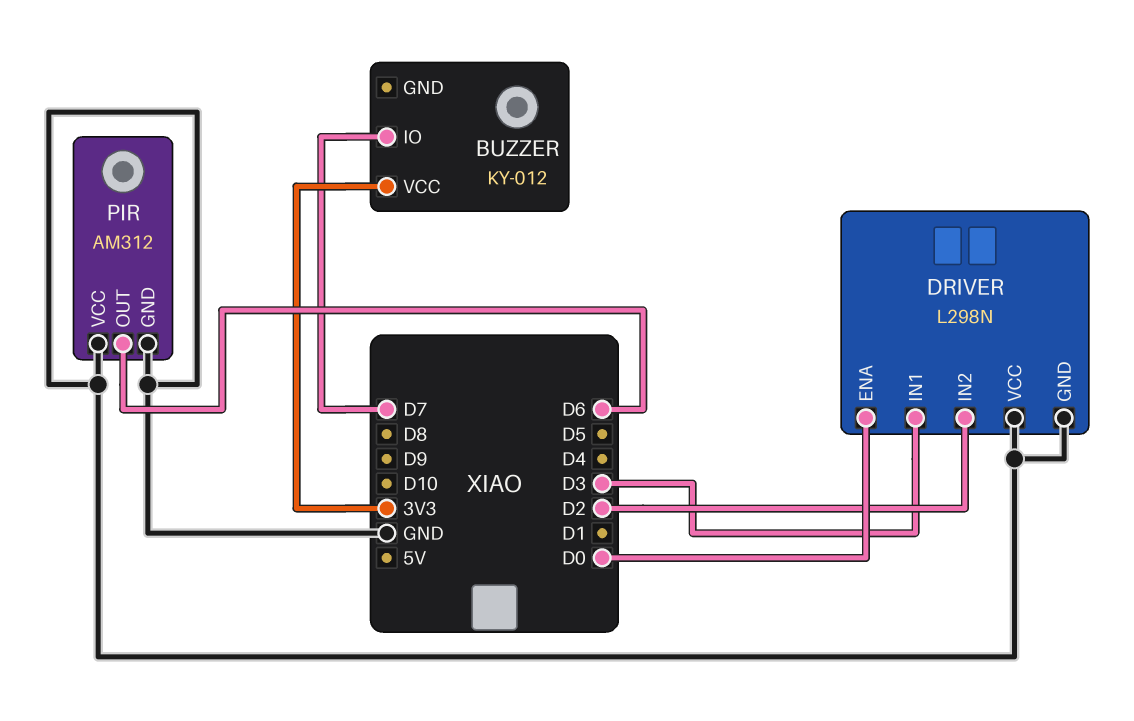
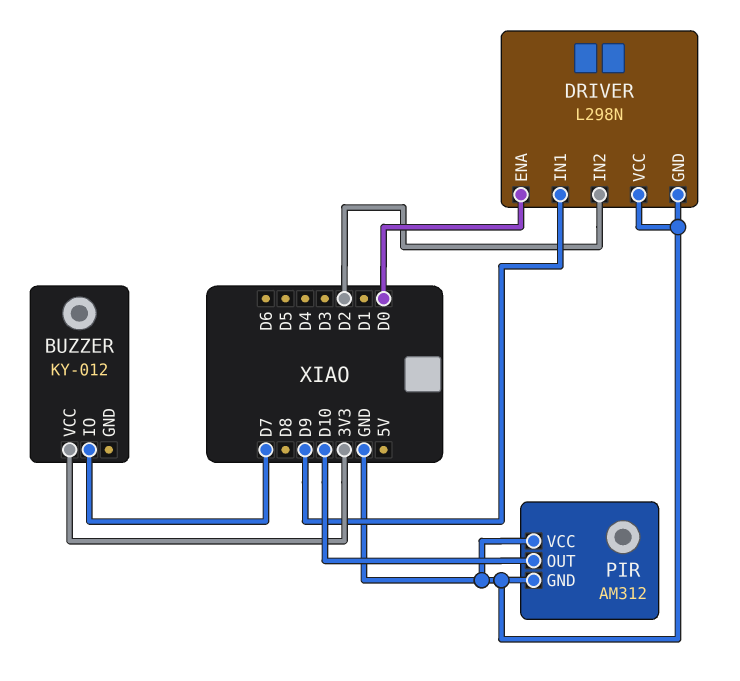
DRIVER pin IN1: D3 -> D9
PIR pin OUT: D6 -> D10

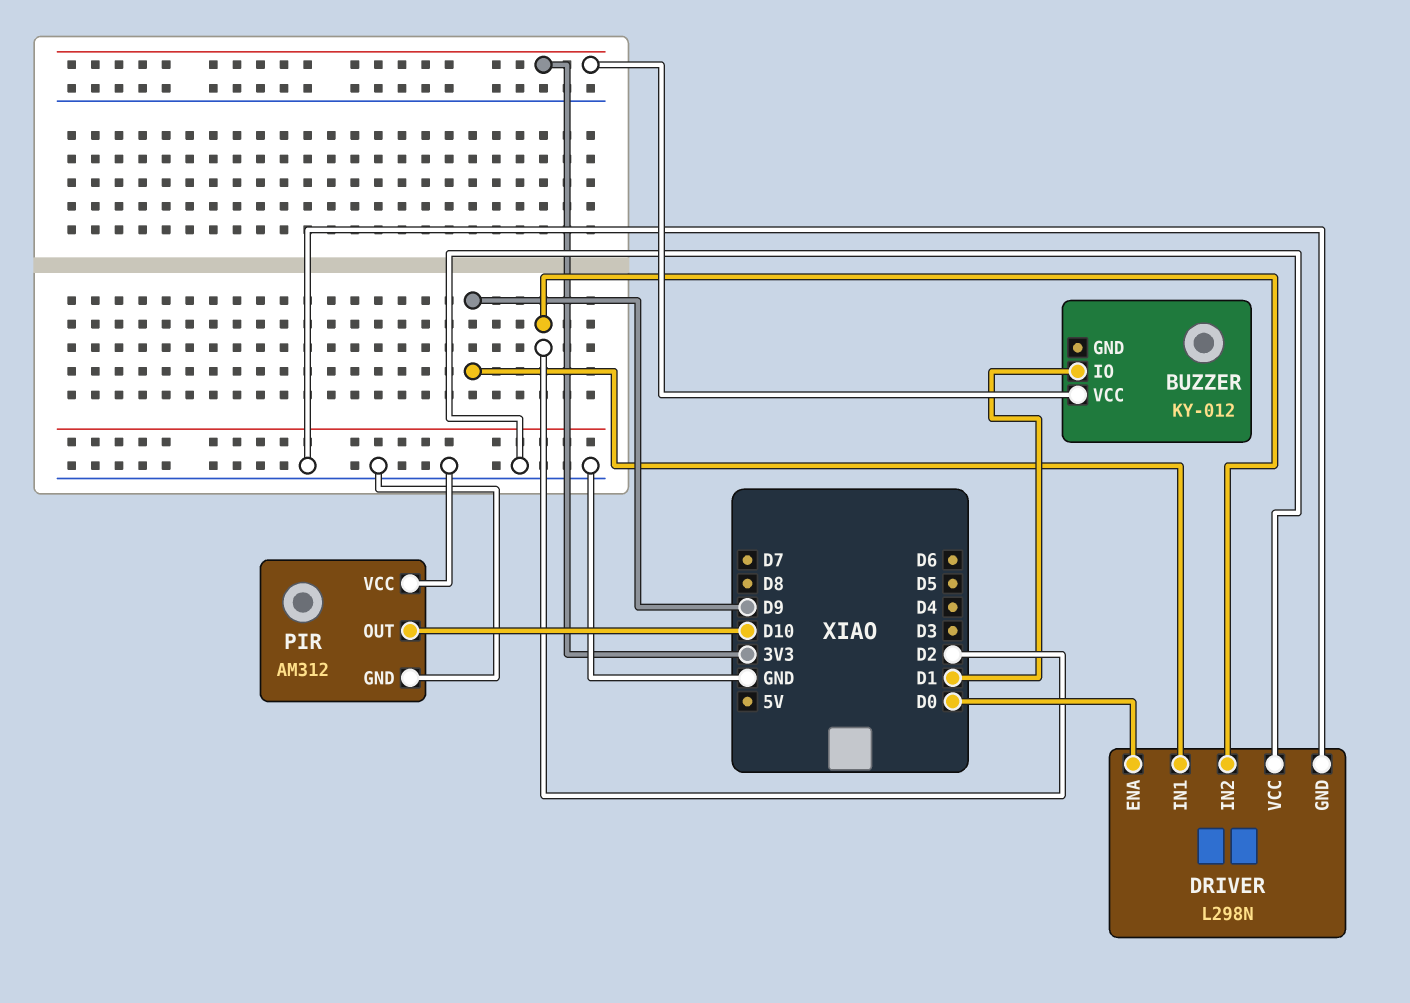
BUZZER pin IO: D7 -> D1

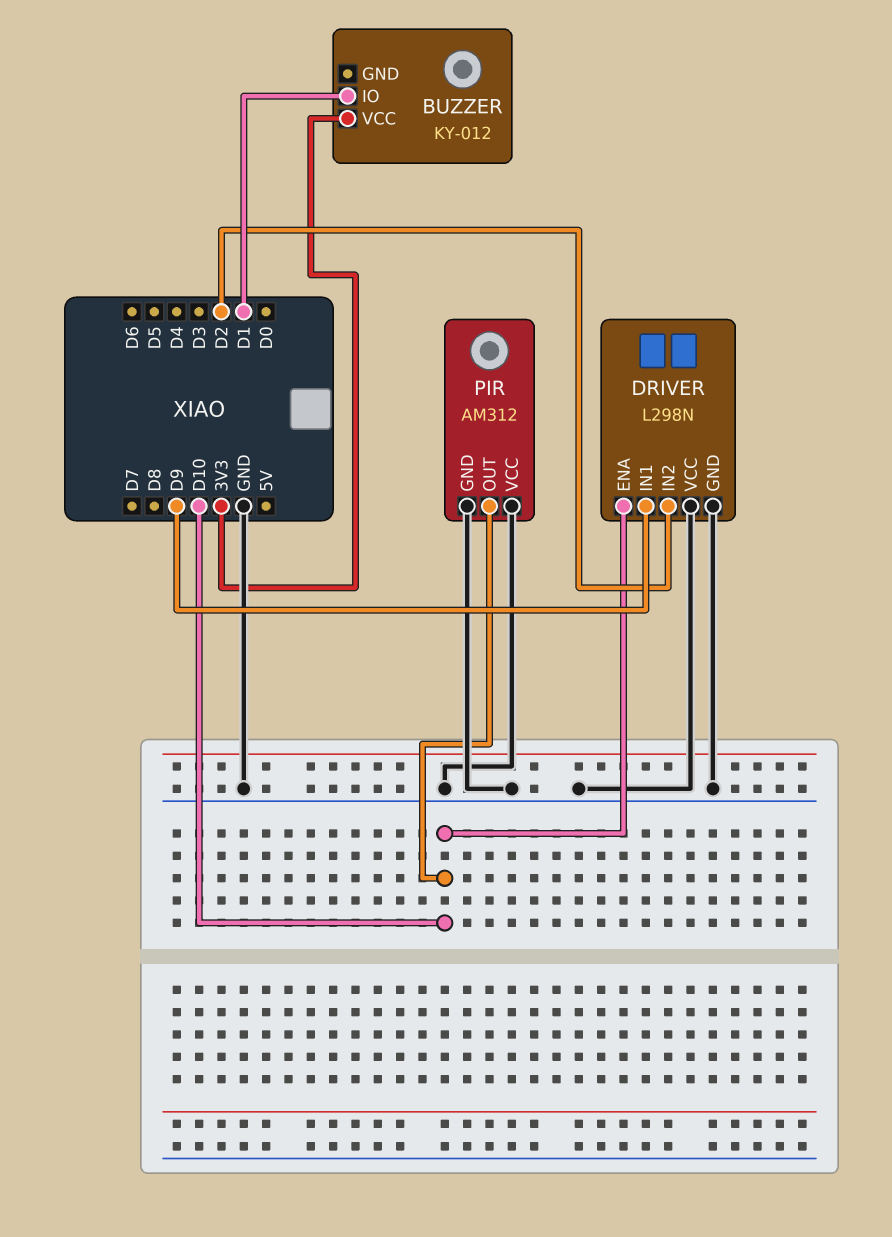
DRIVER pin ENA: D0 -> D10

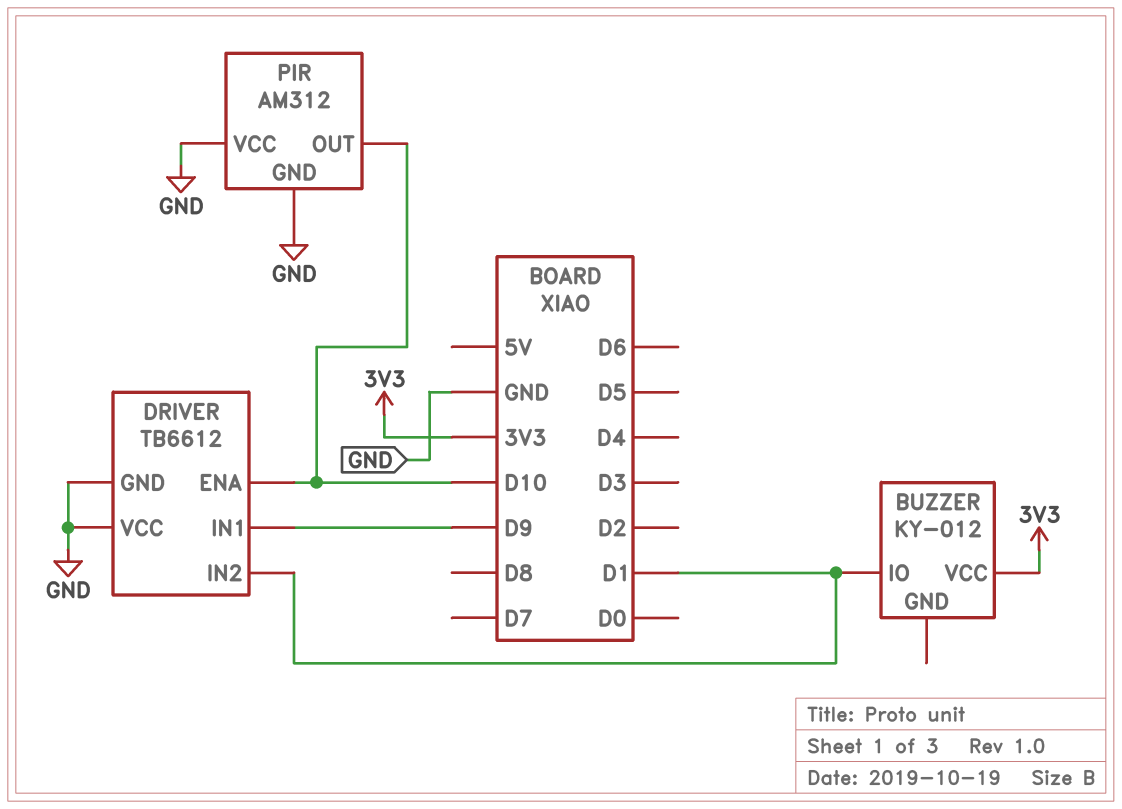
DRIVER: L298N -> TB6612
DRIVER pin IN2: D2 -> D1

